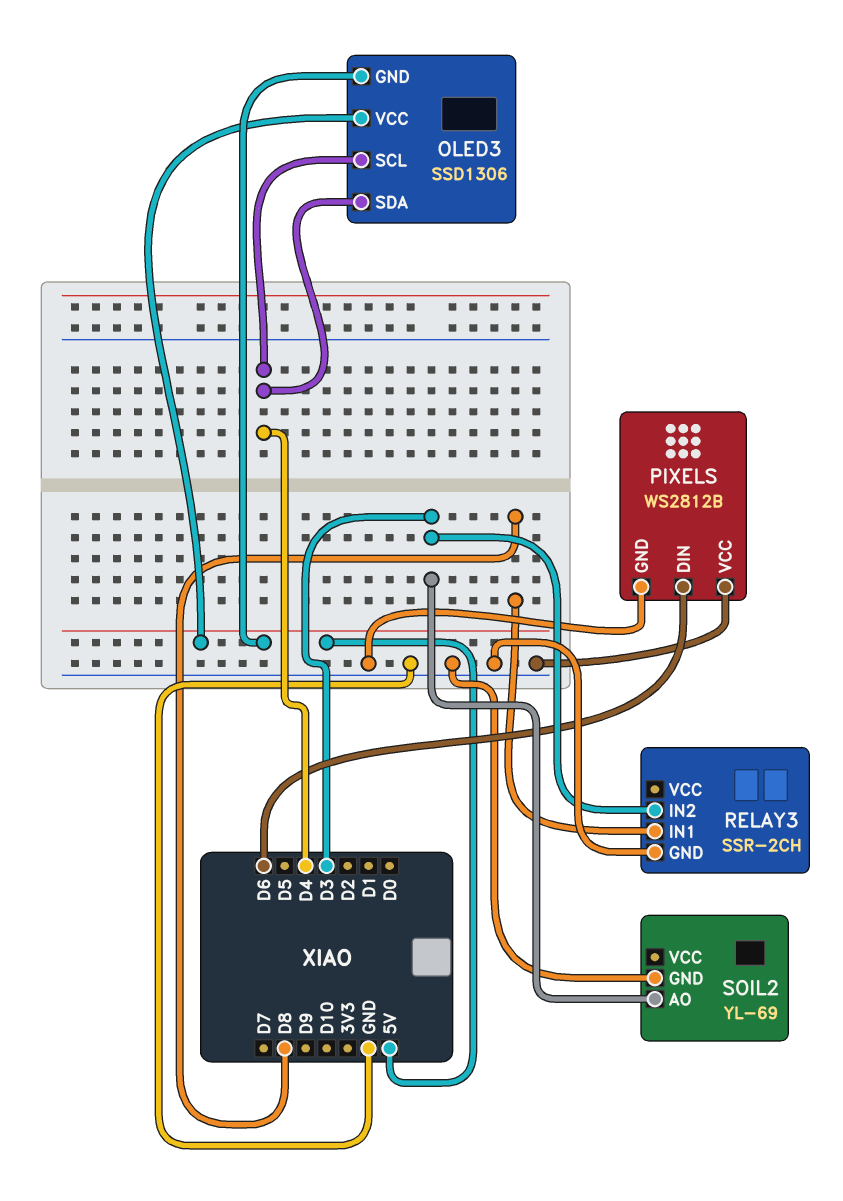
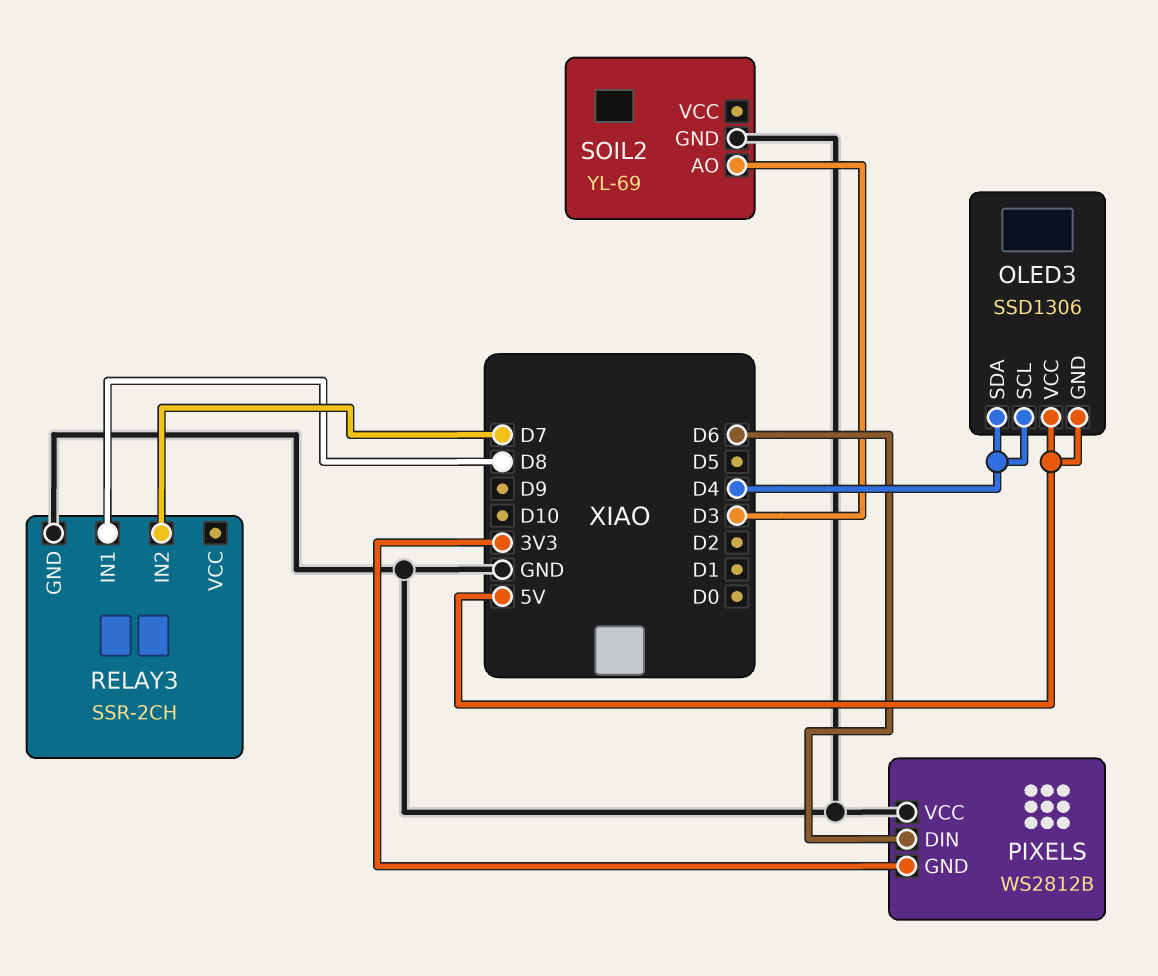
PIXELS pin GND: GND -> 3V3
RELAY3 pin IN2: D3 -> D7

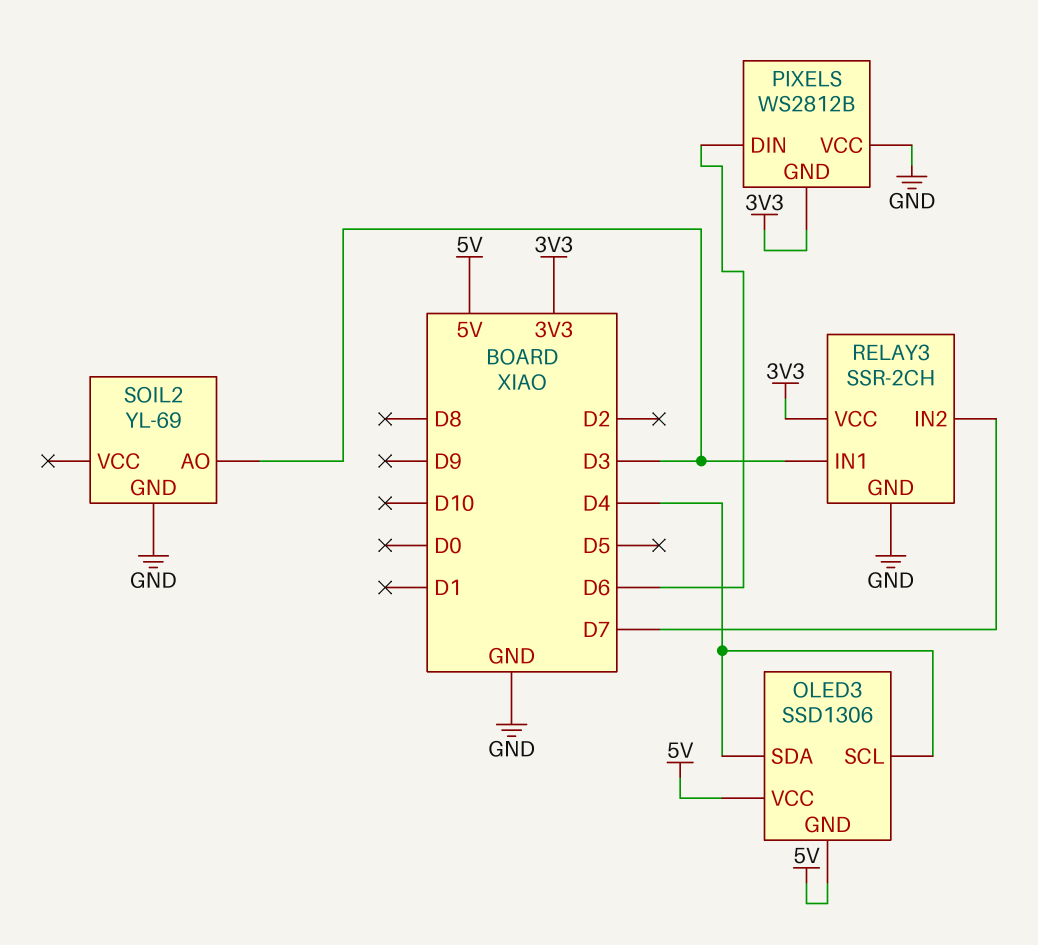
RELAY3 pin IN1: D8 -> D3
RELAY3 pin VCC: none -> 3V3

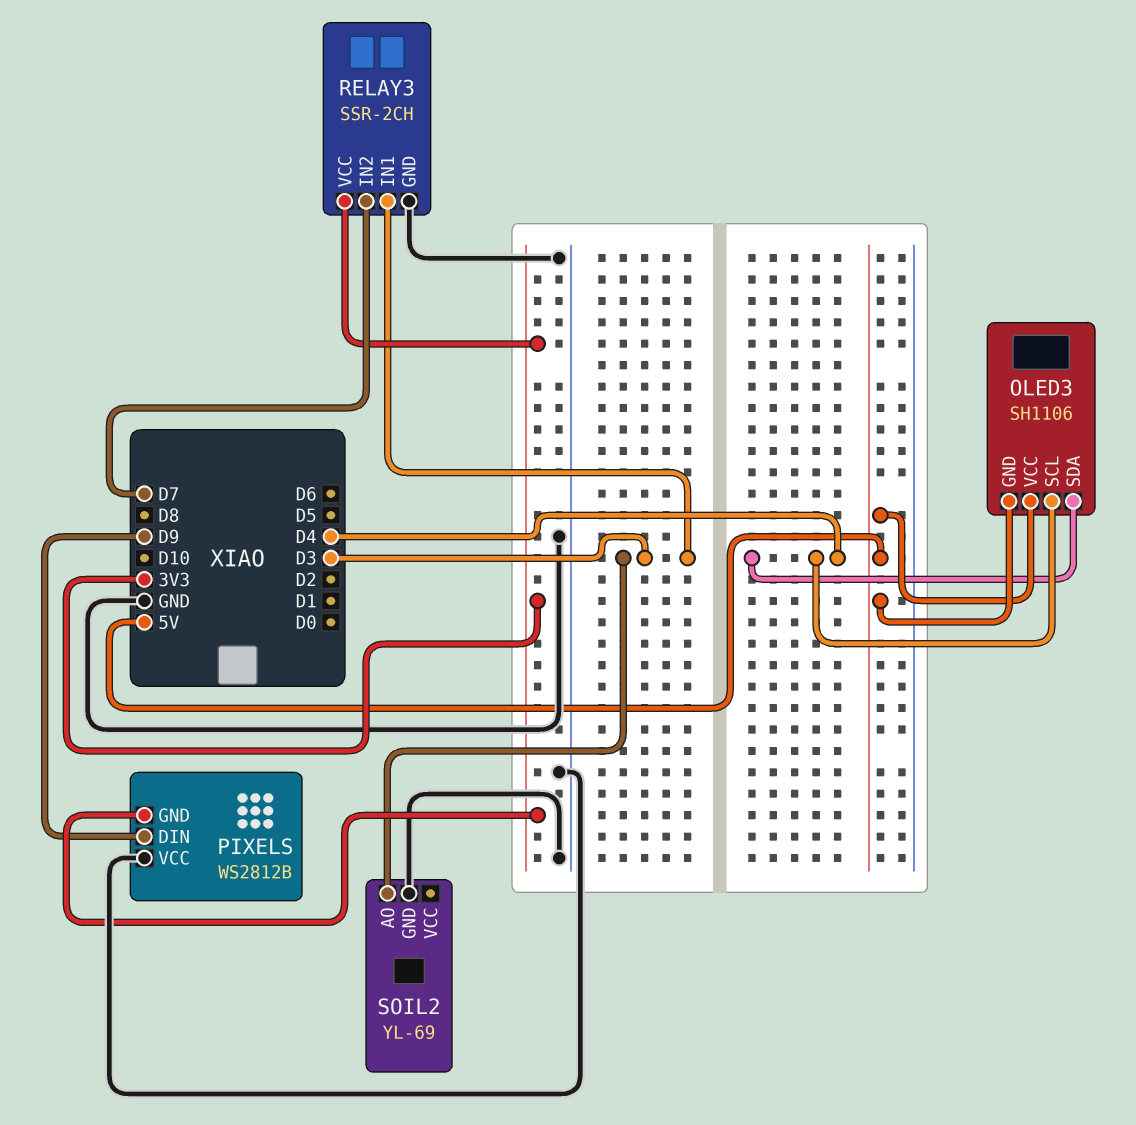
OLED3: SSD1306 -> SH1106
PIXELS pin DIN: D6 -> D9

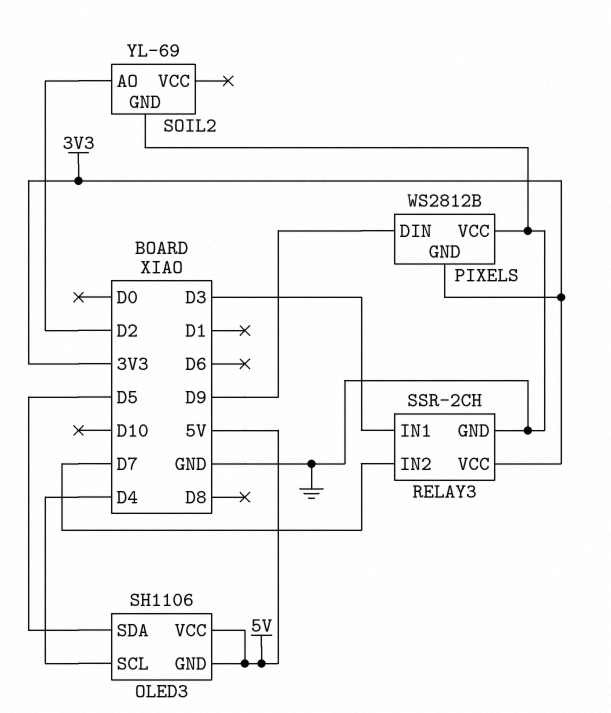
OLED3 pin SDA: D4 -> D5
SOIL2 pin AO: D3 -> D2

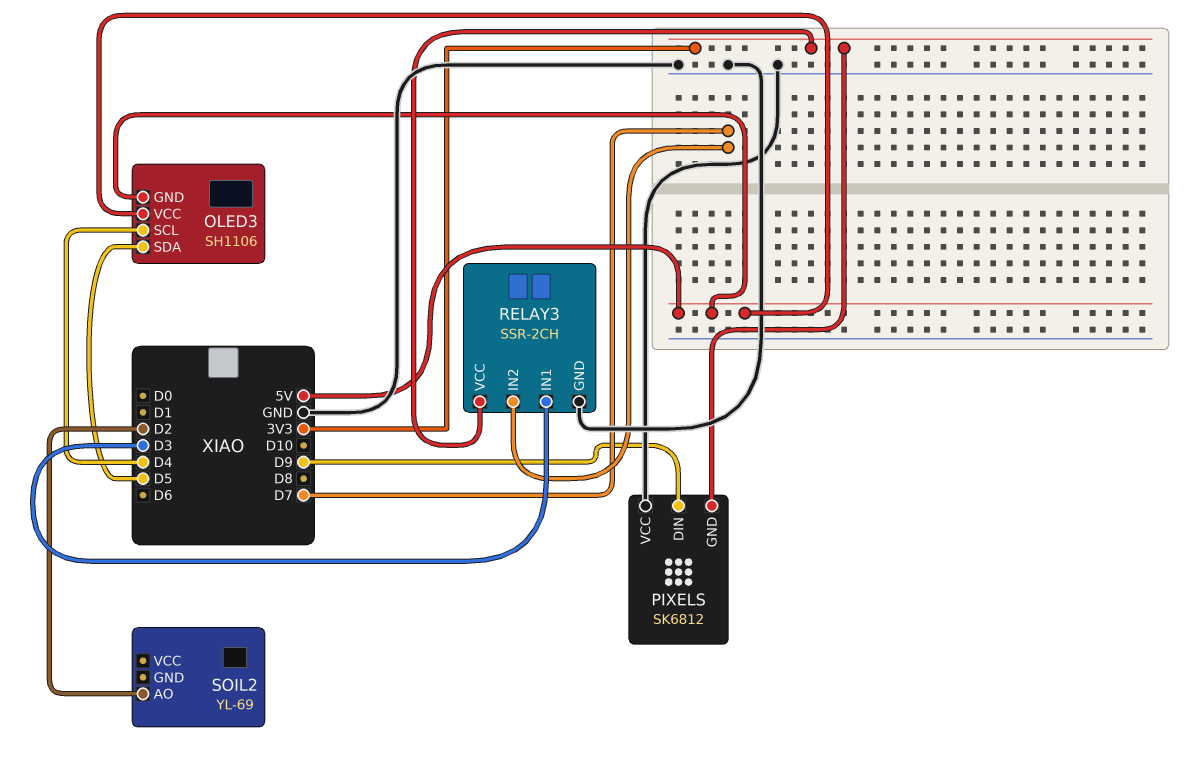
PIXELS: WS2812B -> SK6812
SOIL2 pin GND: GND -> none

